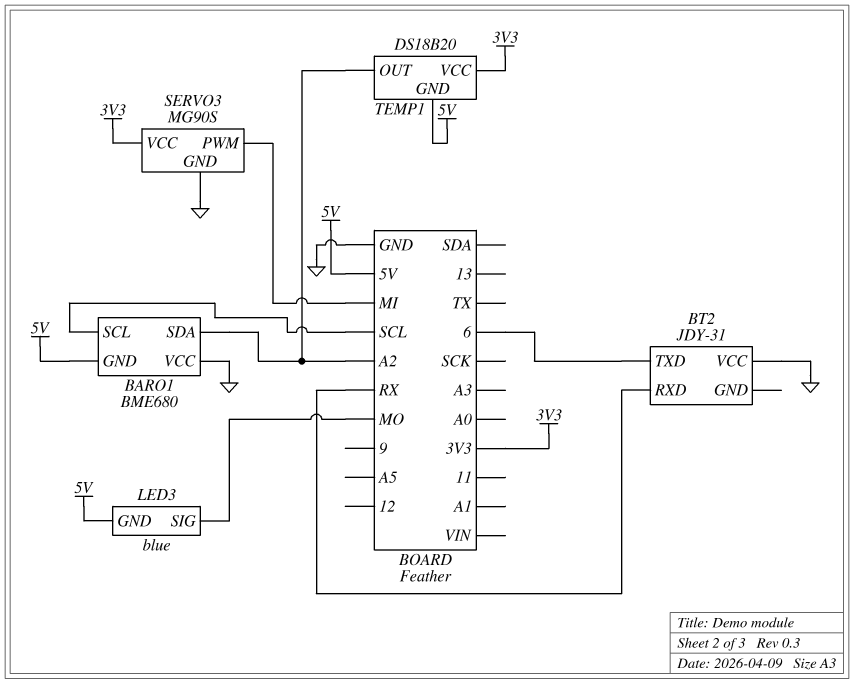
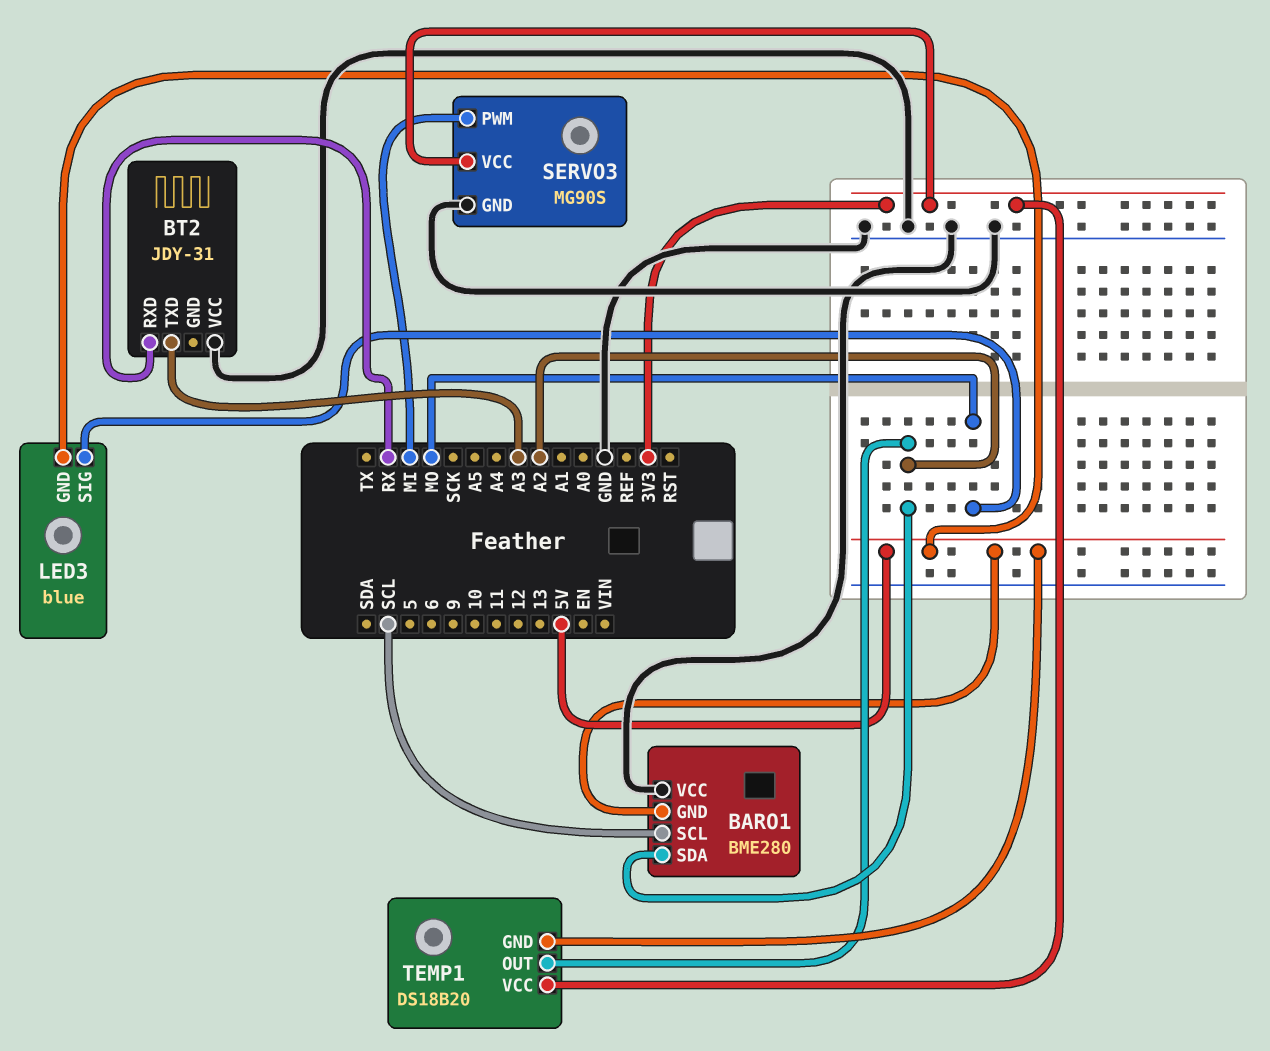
BARO1: BME680 -> BME280
BT2 pin TXD: 6 -> A3

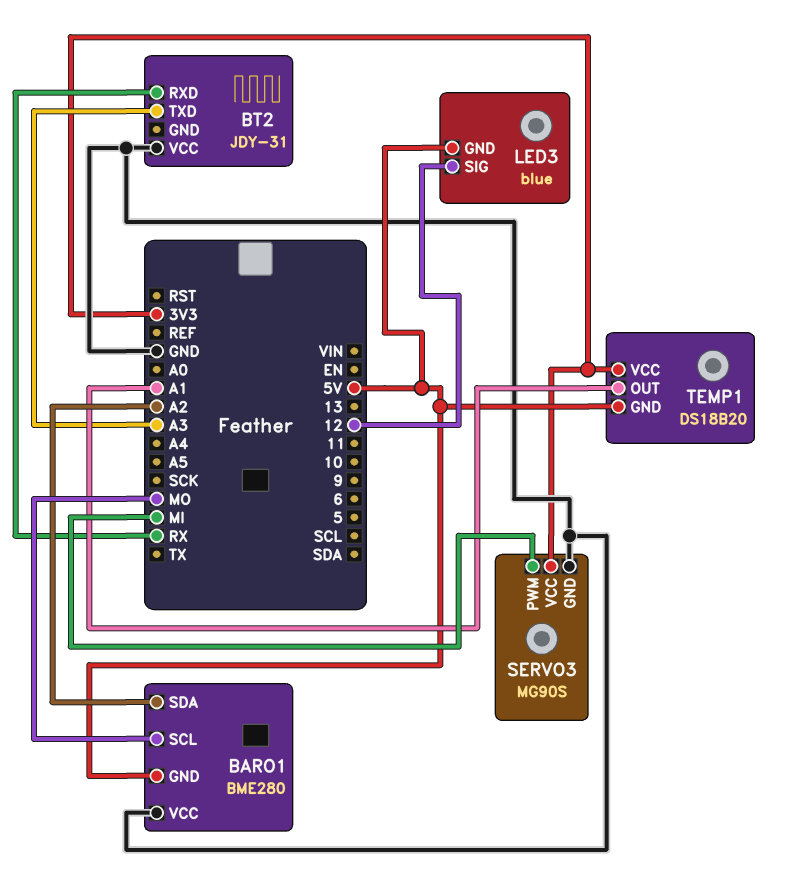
BARO1 pin SCL: SCL -> MO
LED3 pin SIG: MO -> 12
TEMP1 pin OUT: A2 -> A1

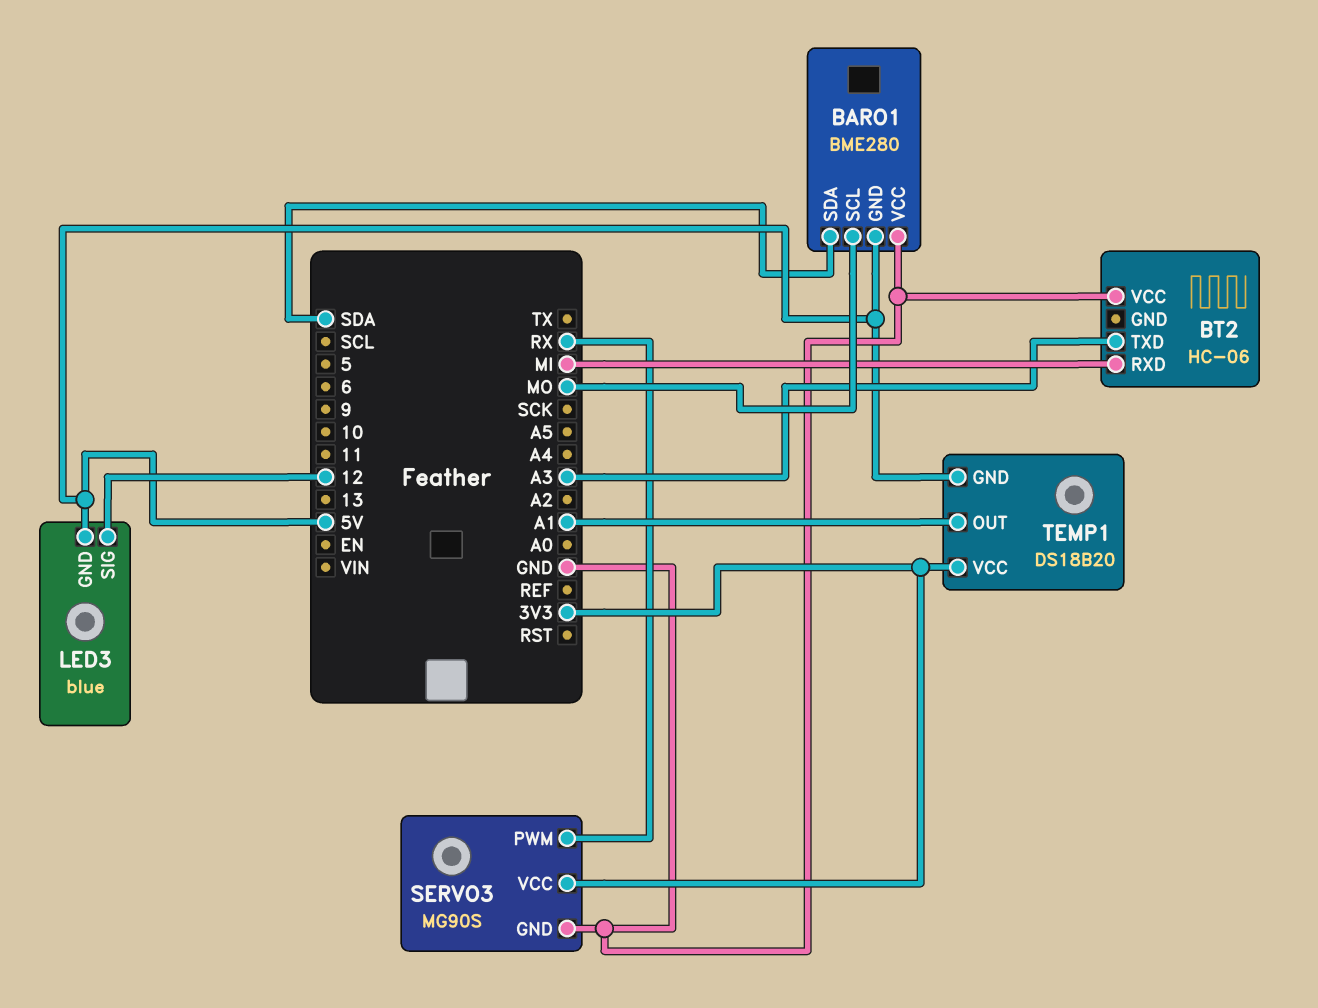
BARO1 pin SDA: A2 -> SDA
BT2: JDY-31 -> HC-06
BT2 pin RXD: RX -> MI
SERVO3 pin PWM: MI -> RX

